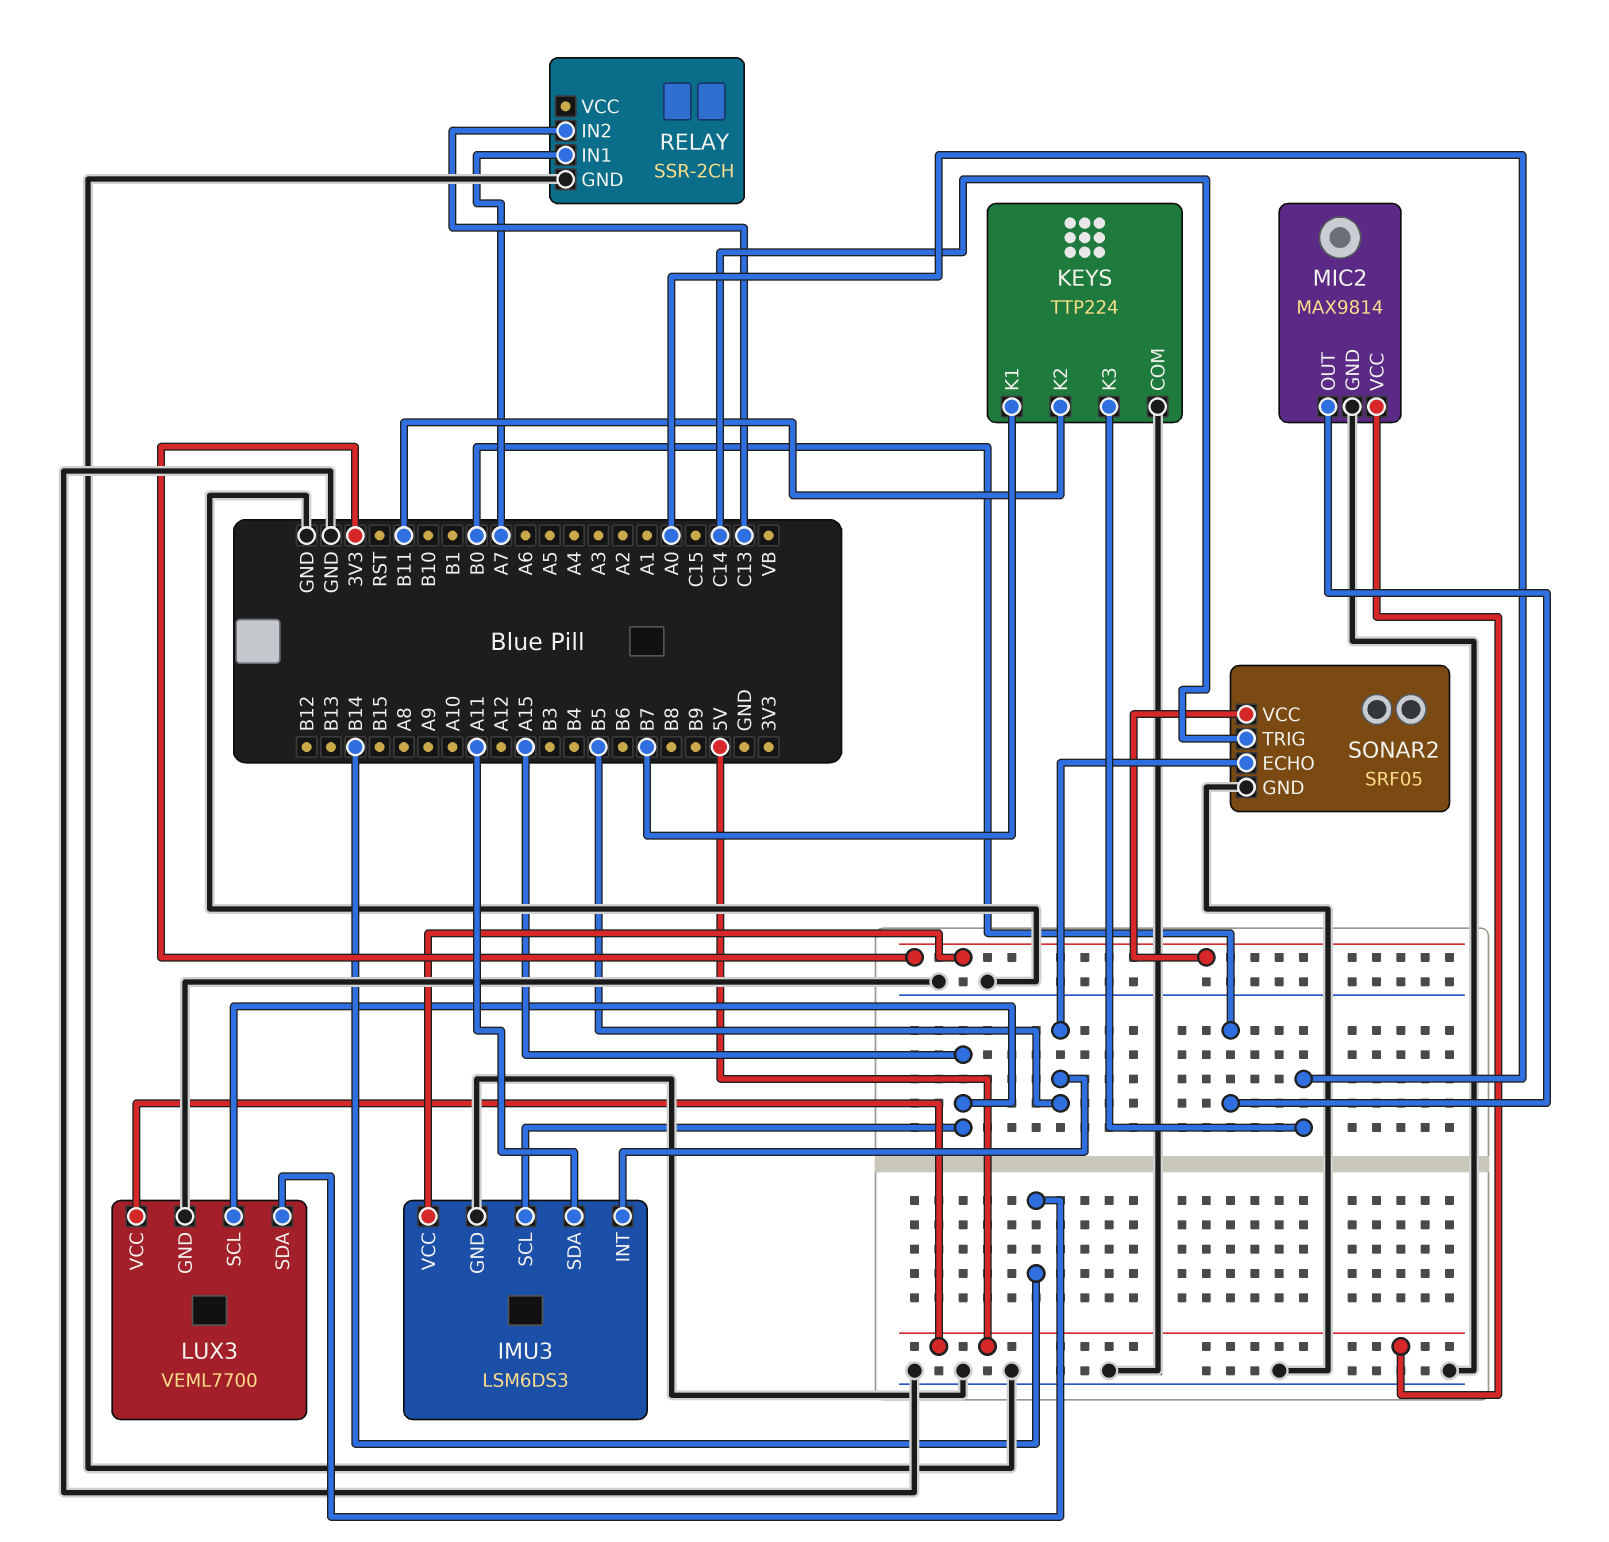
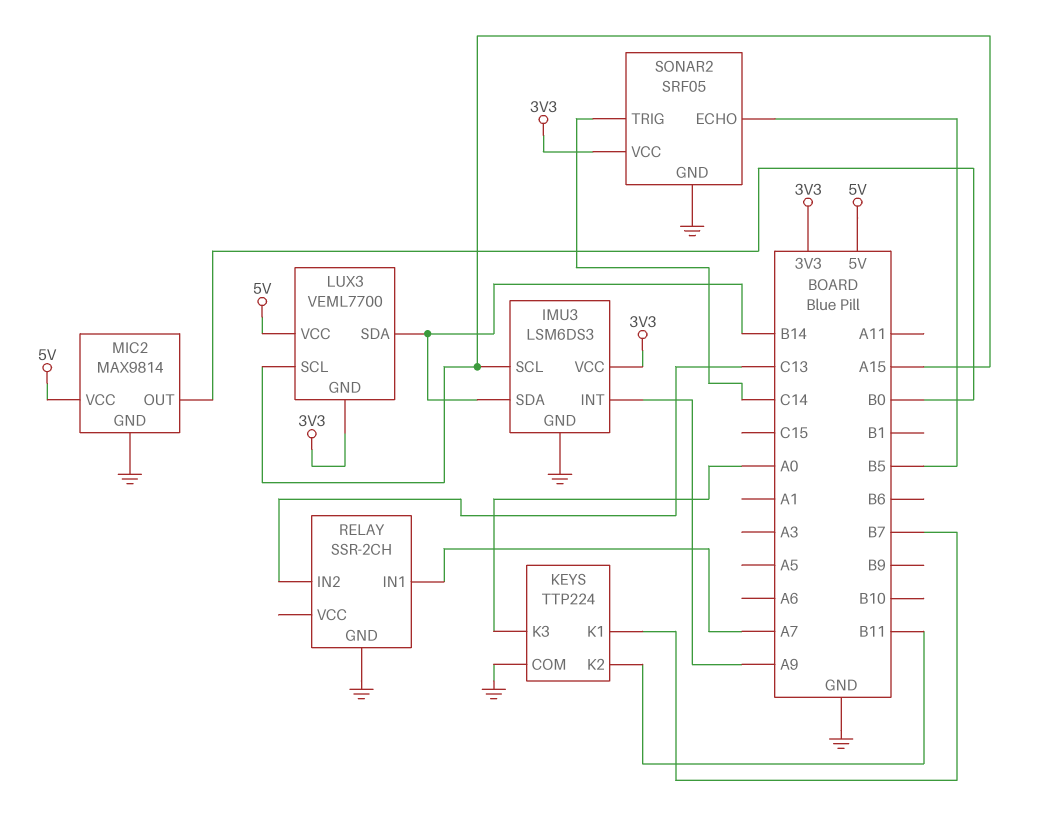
IMU3 pin INT: B5 -> A9
IMU3 pin SDA: A11 -> B14
LUX3 pin GND: GND -> 3V3

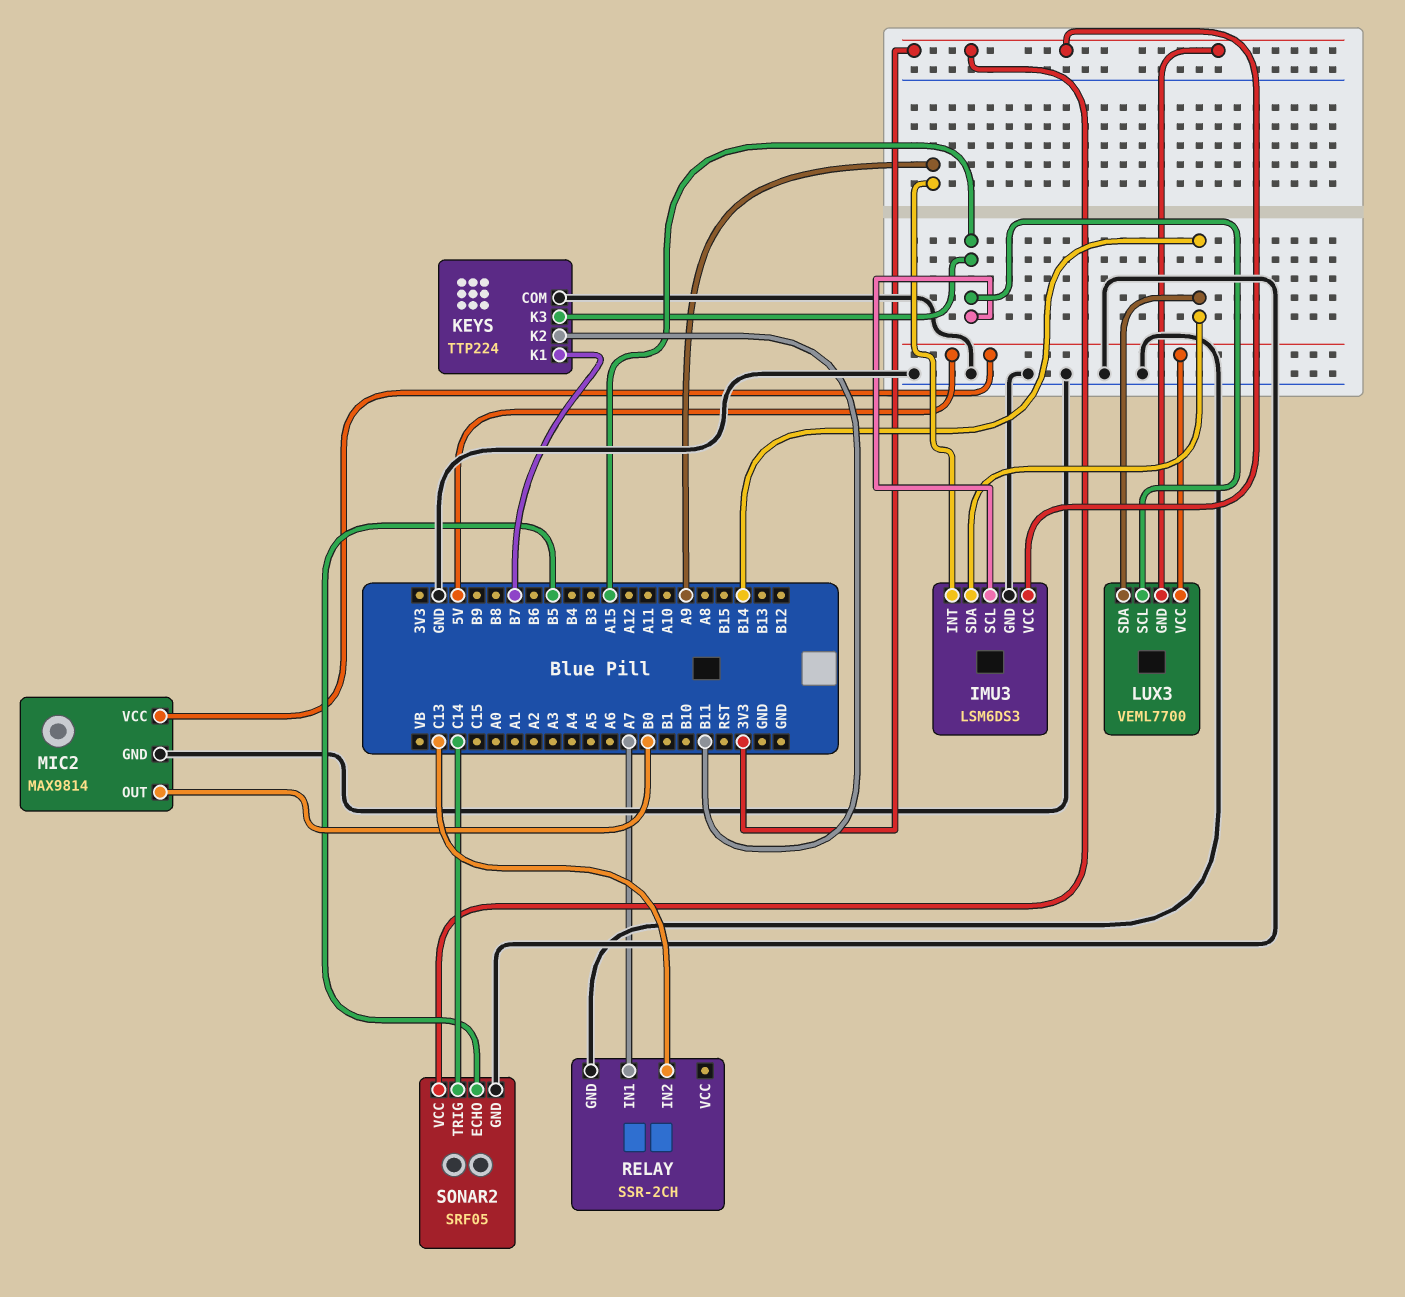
KEYS pin K3: A0 -> A15

